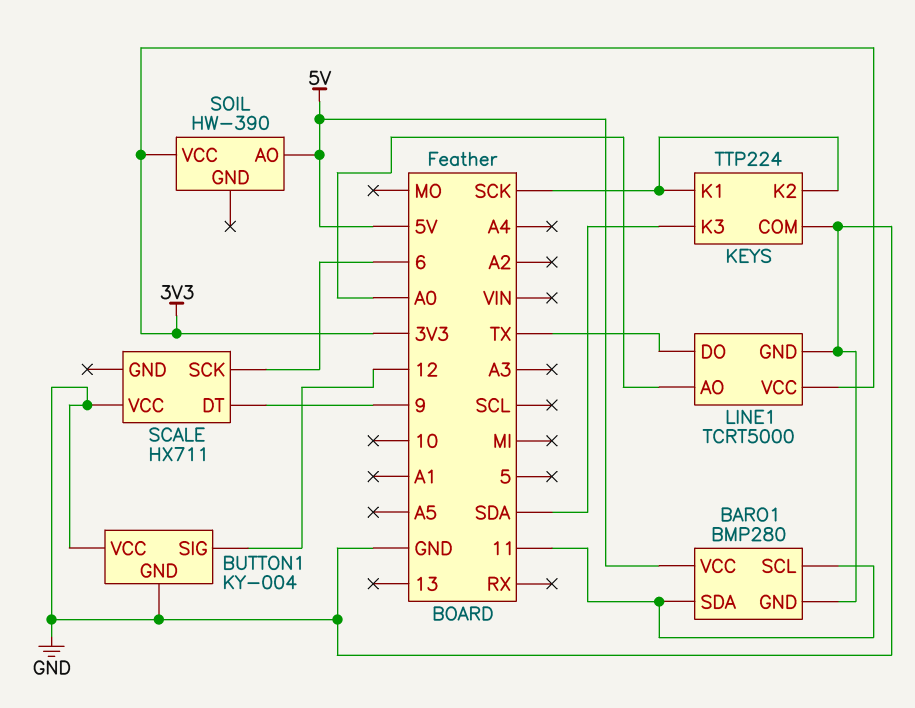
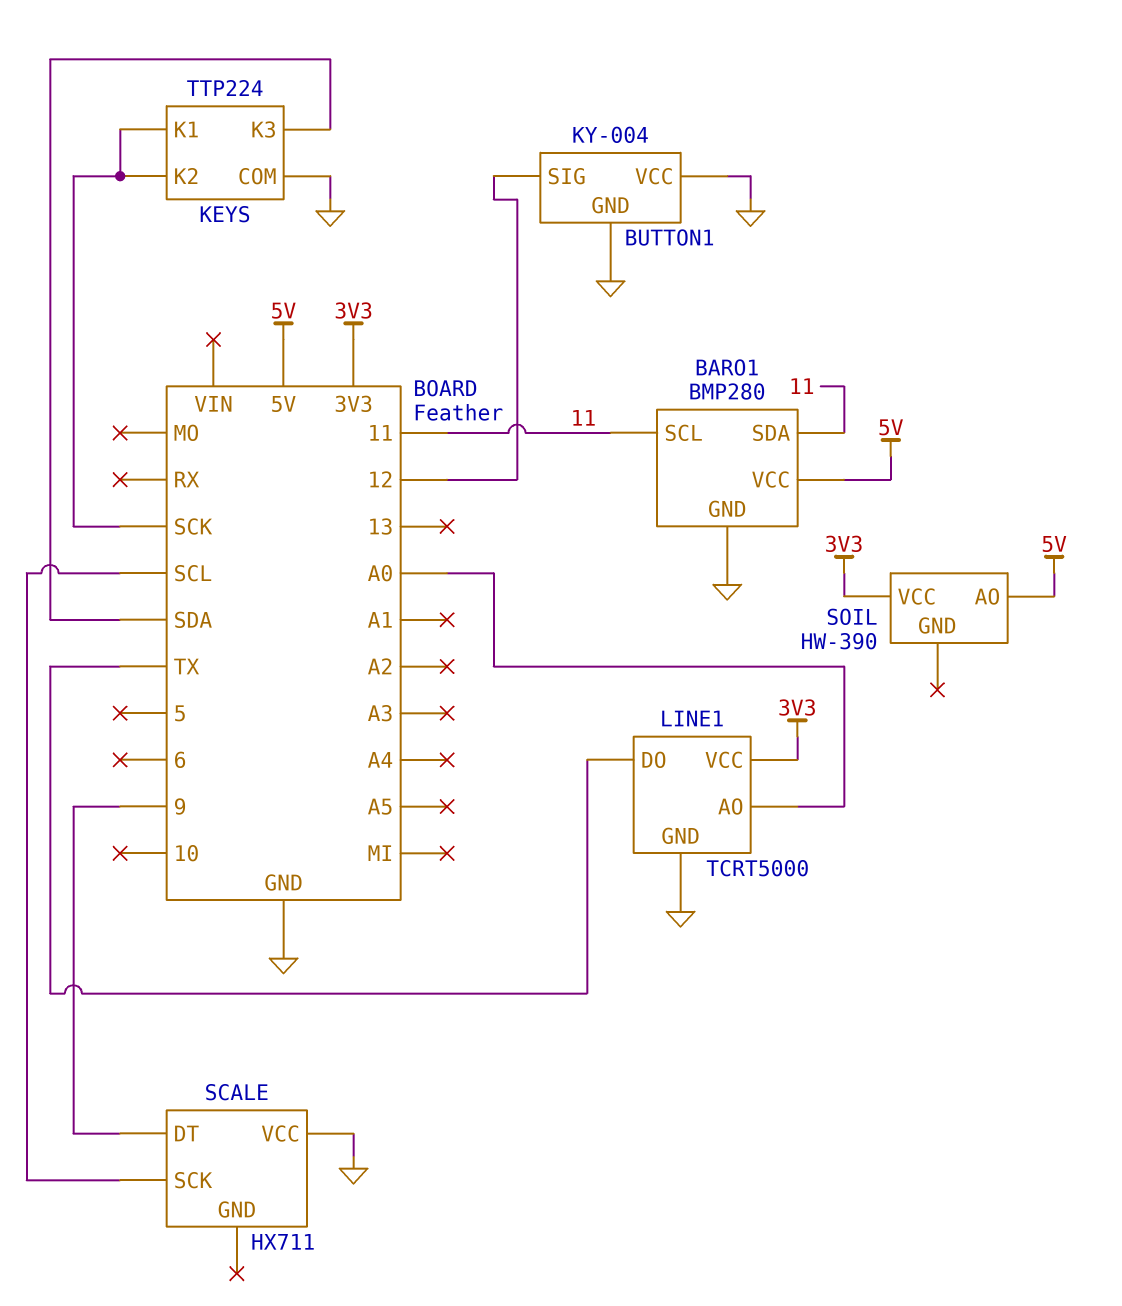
SCALE pin SCK: 6 -> SCL

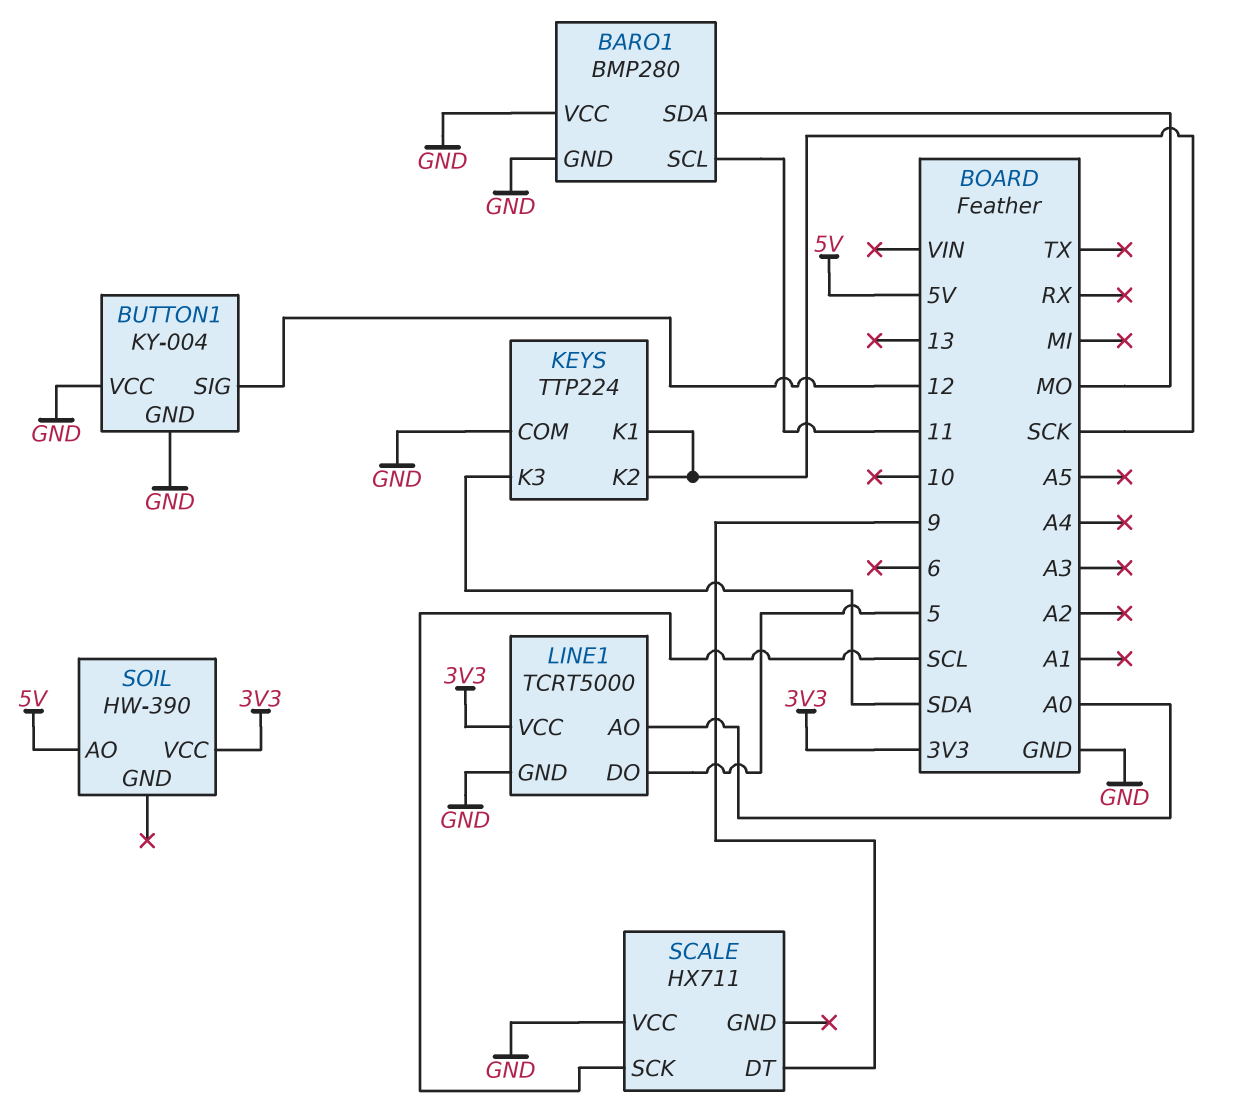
BARO1 pin SDA: 11 -> MO
BARO1 pin VCC: 5V -> GND
LINE1 pin DO: TX -> 5

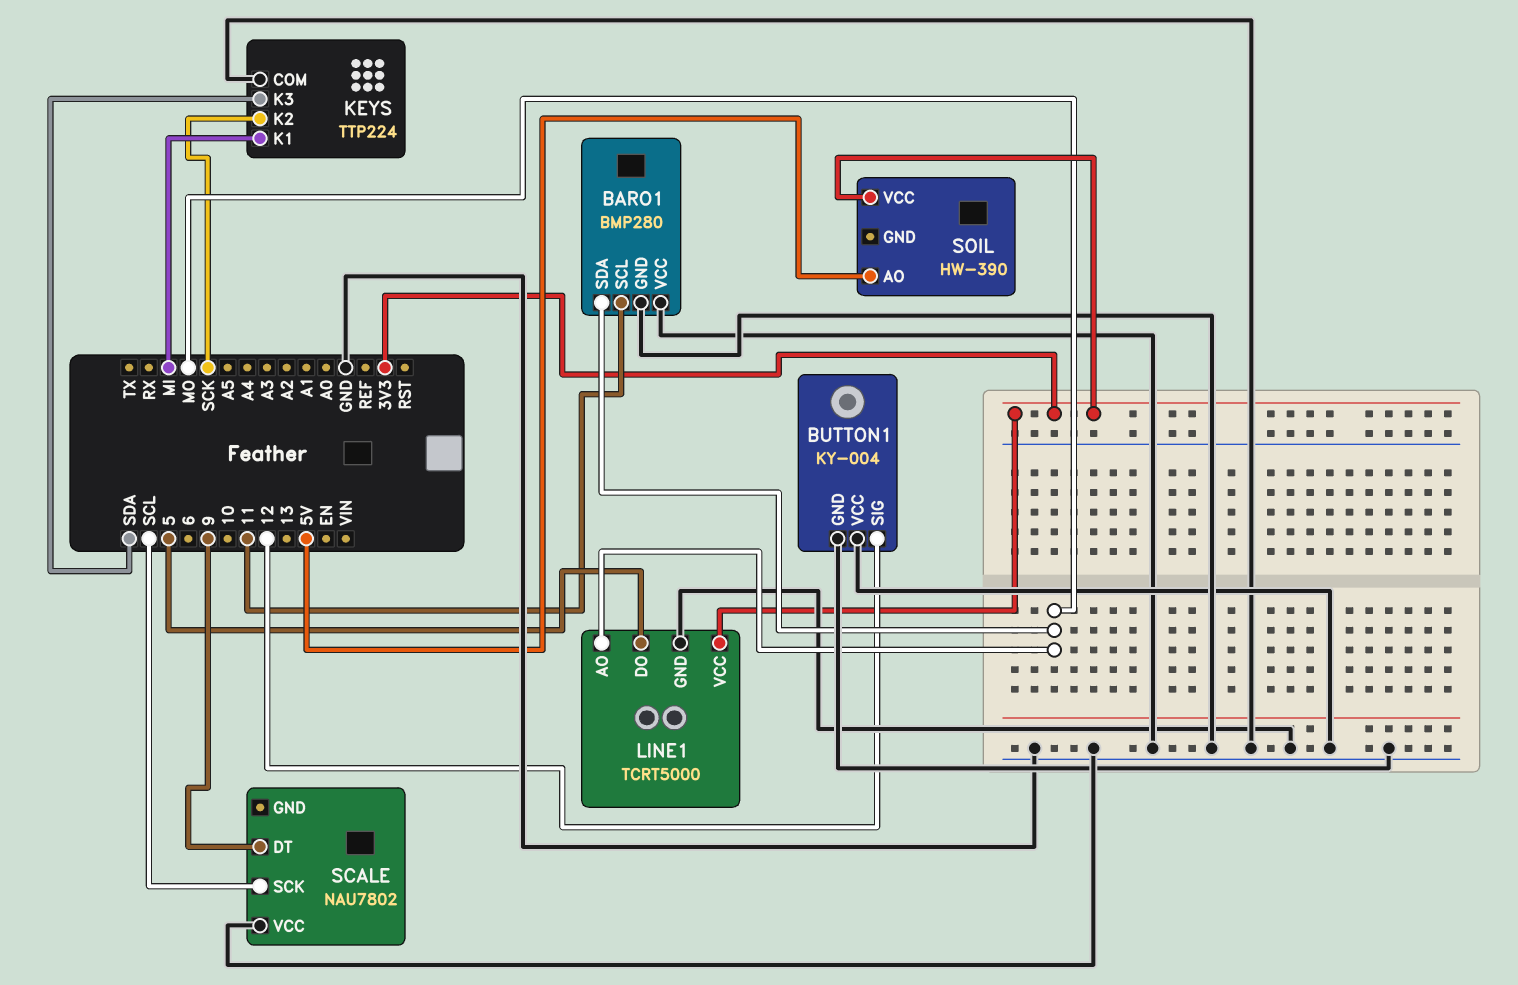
KEYS pin K1: SCK -> MI
LINE1 pin AO: A0 -> MO
SCALE: HX711 -> NAU7802

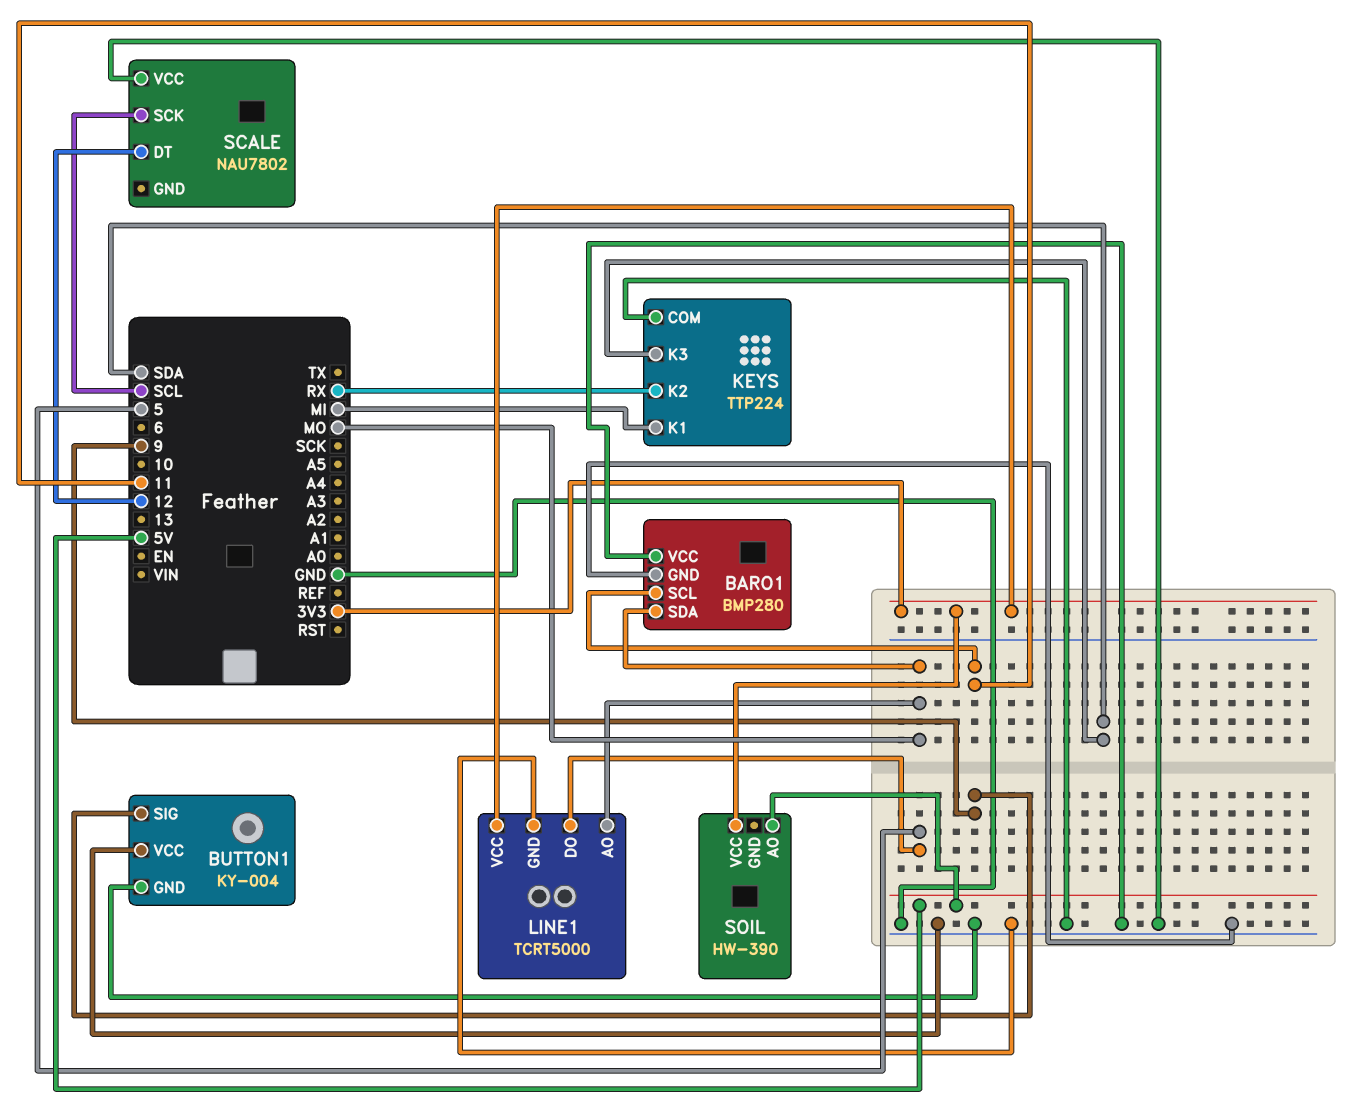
BUTTON1 pin SIG: 12 -> 9
KEYS pin K2: SCK -> RX
SCALE pin DT: 9 -> 12

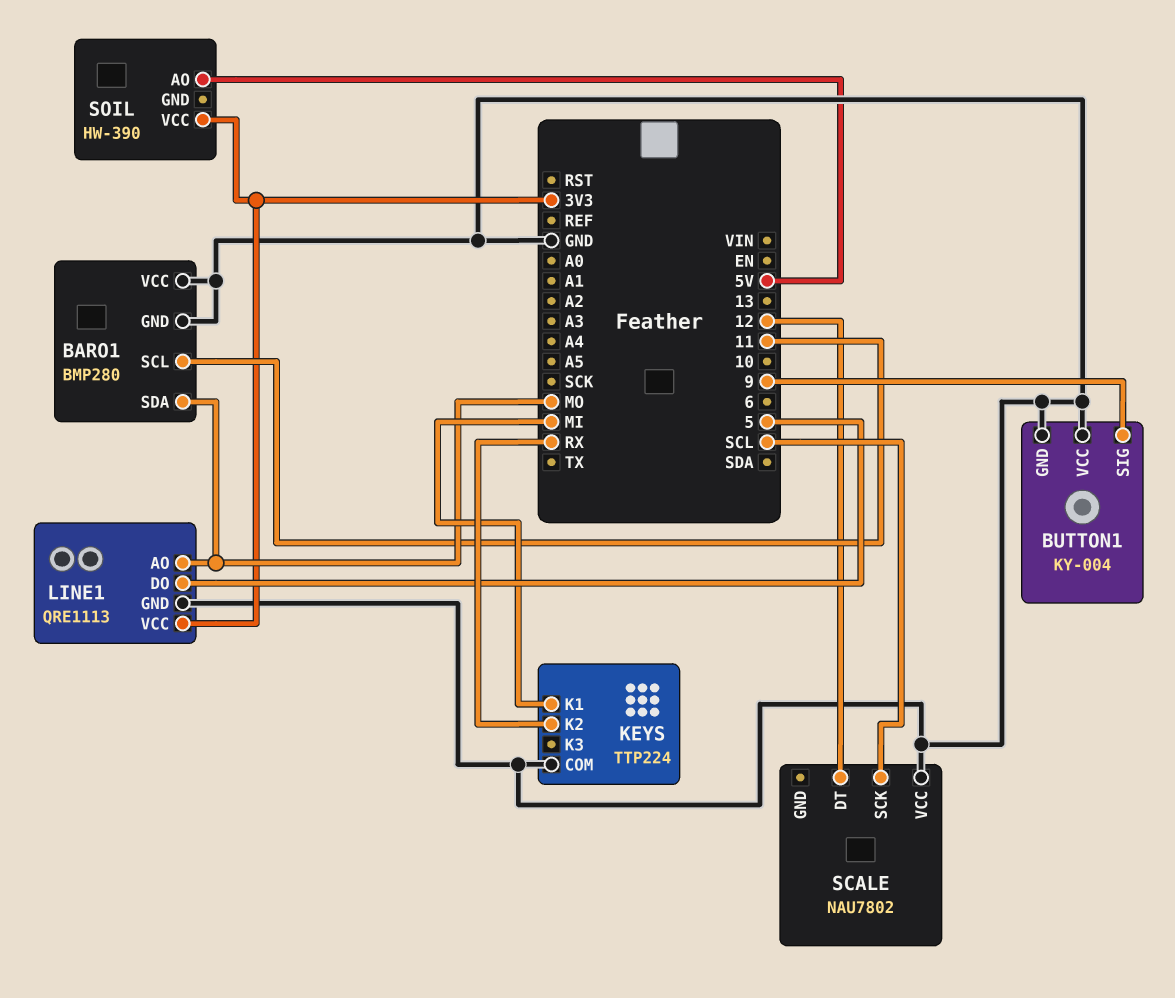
KEYS pin K3: SDA -> none
LINE1: TCRT5000 -> QRE1113

